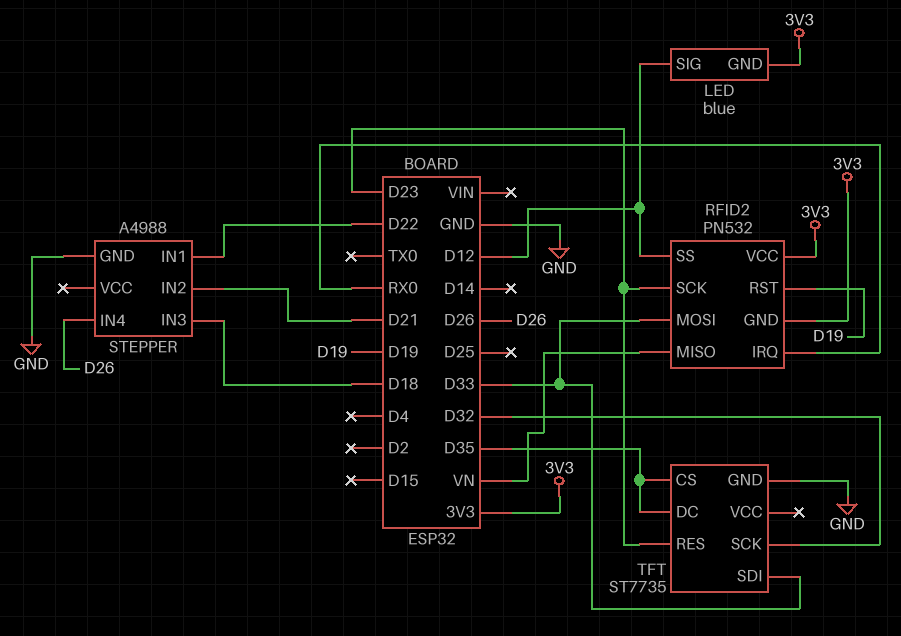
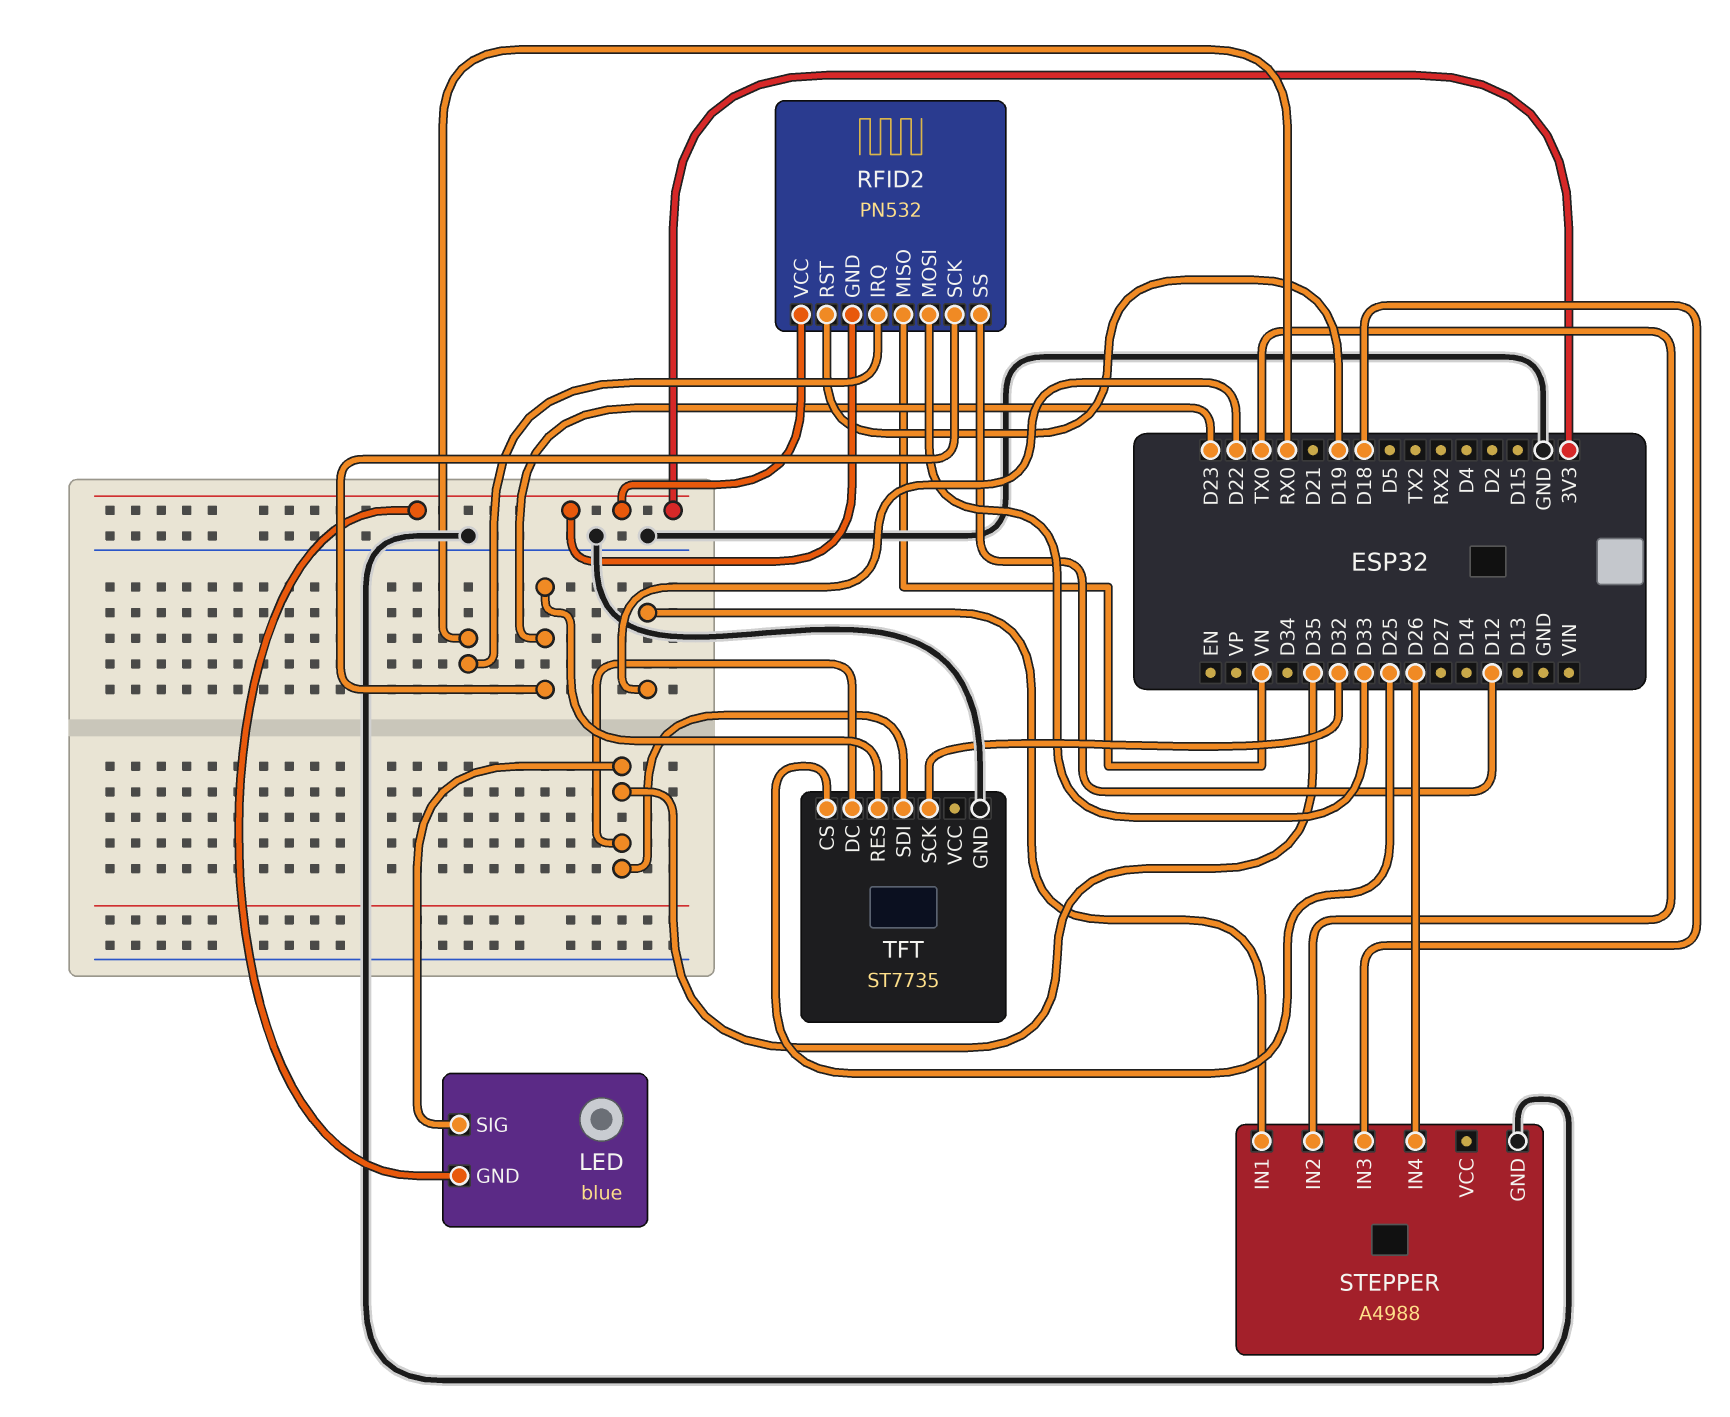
LED pin SIG: D12 -> D35
STEPPER pin IN2: D21 -> TX0
TFT pin CS: D35 -> D25
TFT pin SDI: D33 -> D35

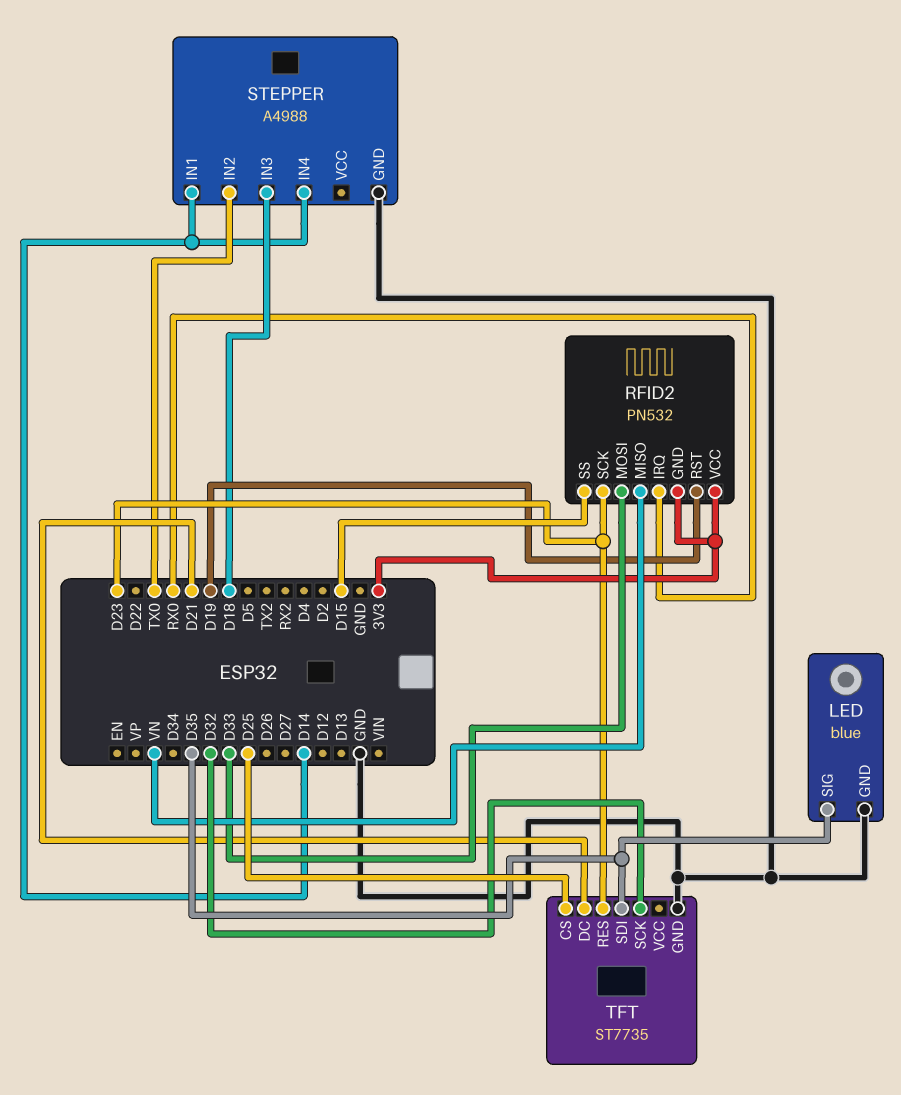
LED pin GND: 3V3 -> GND
RFID2 pin SS: D12 -> D15
STEPPER pin IN1: D22 -> D14
STEPPER pin IN4: D26 -> D14
TFT pin DC: D35 -> D21

